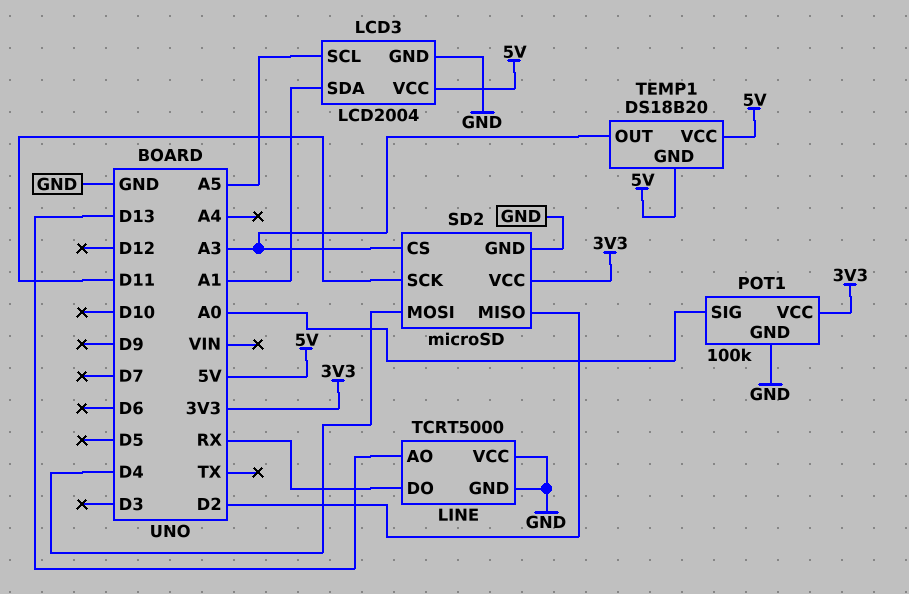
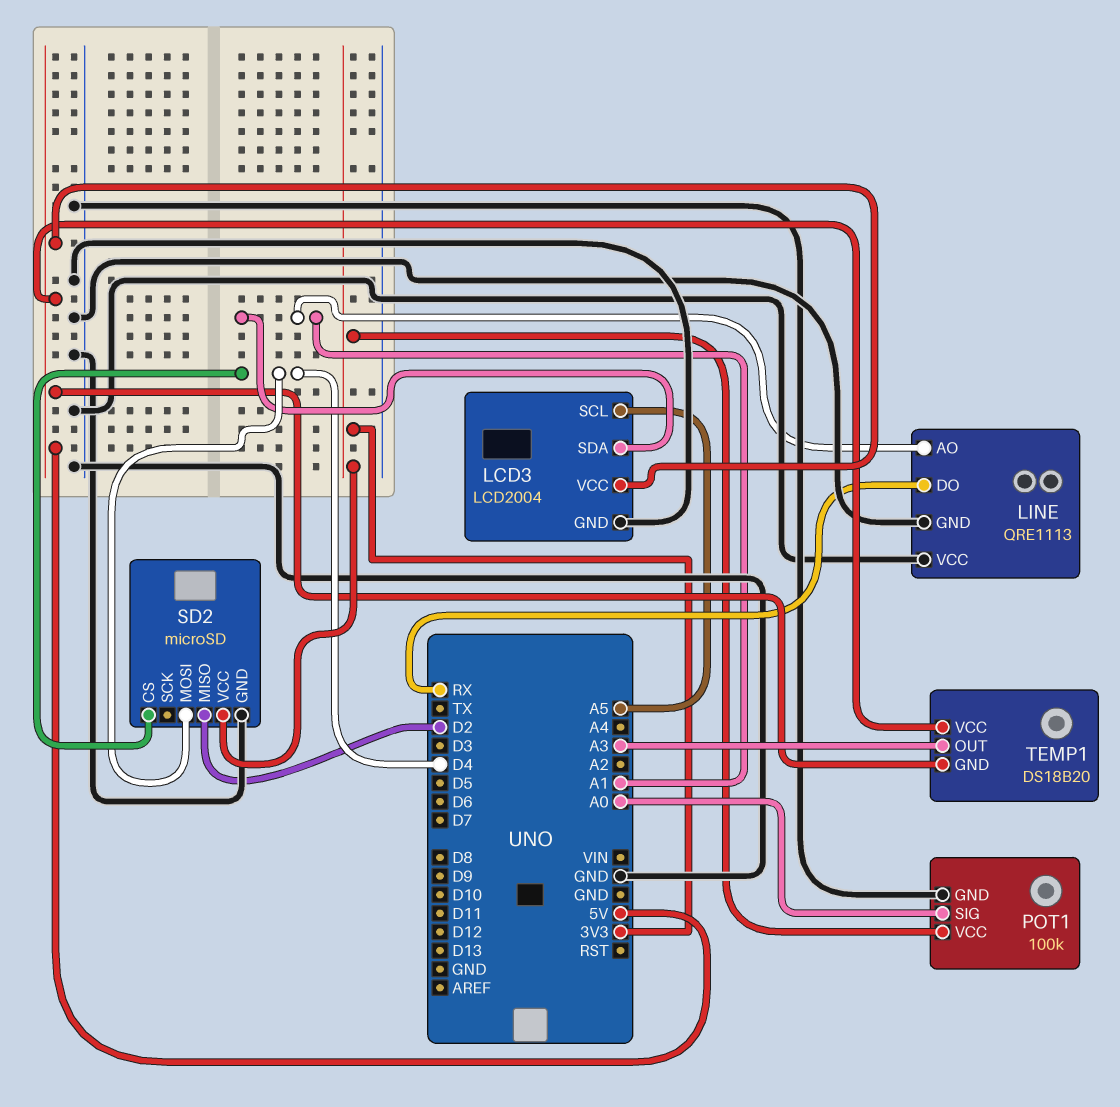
LINE: TCRT5000 -> QRE1113
LINE pin AO: D13 -> A1
SD2 pin CS: A3 -> D4
SD2 pin SCK: D11 -> none

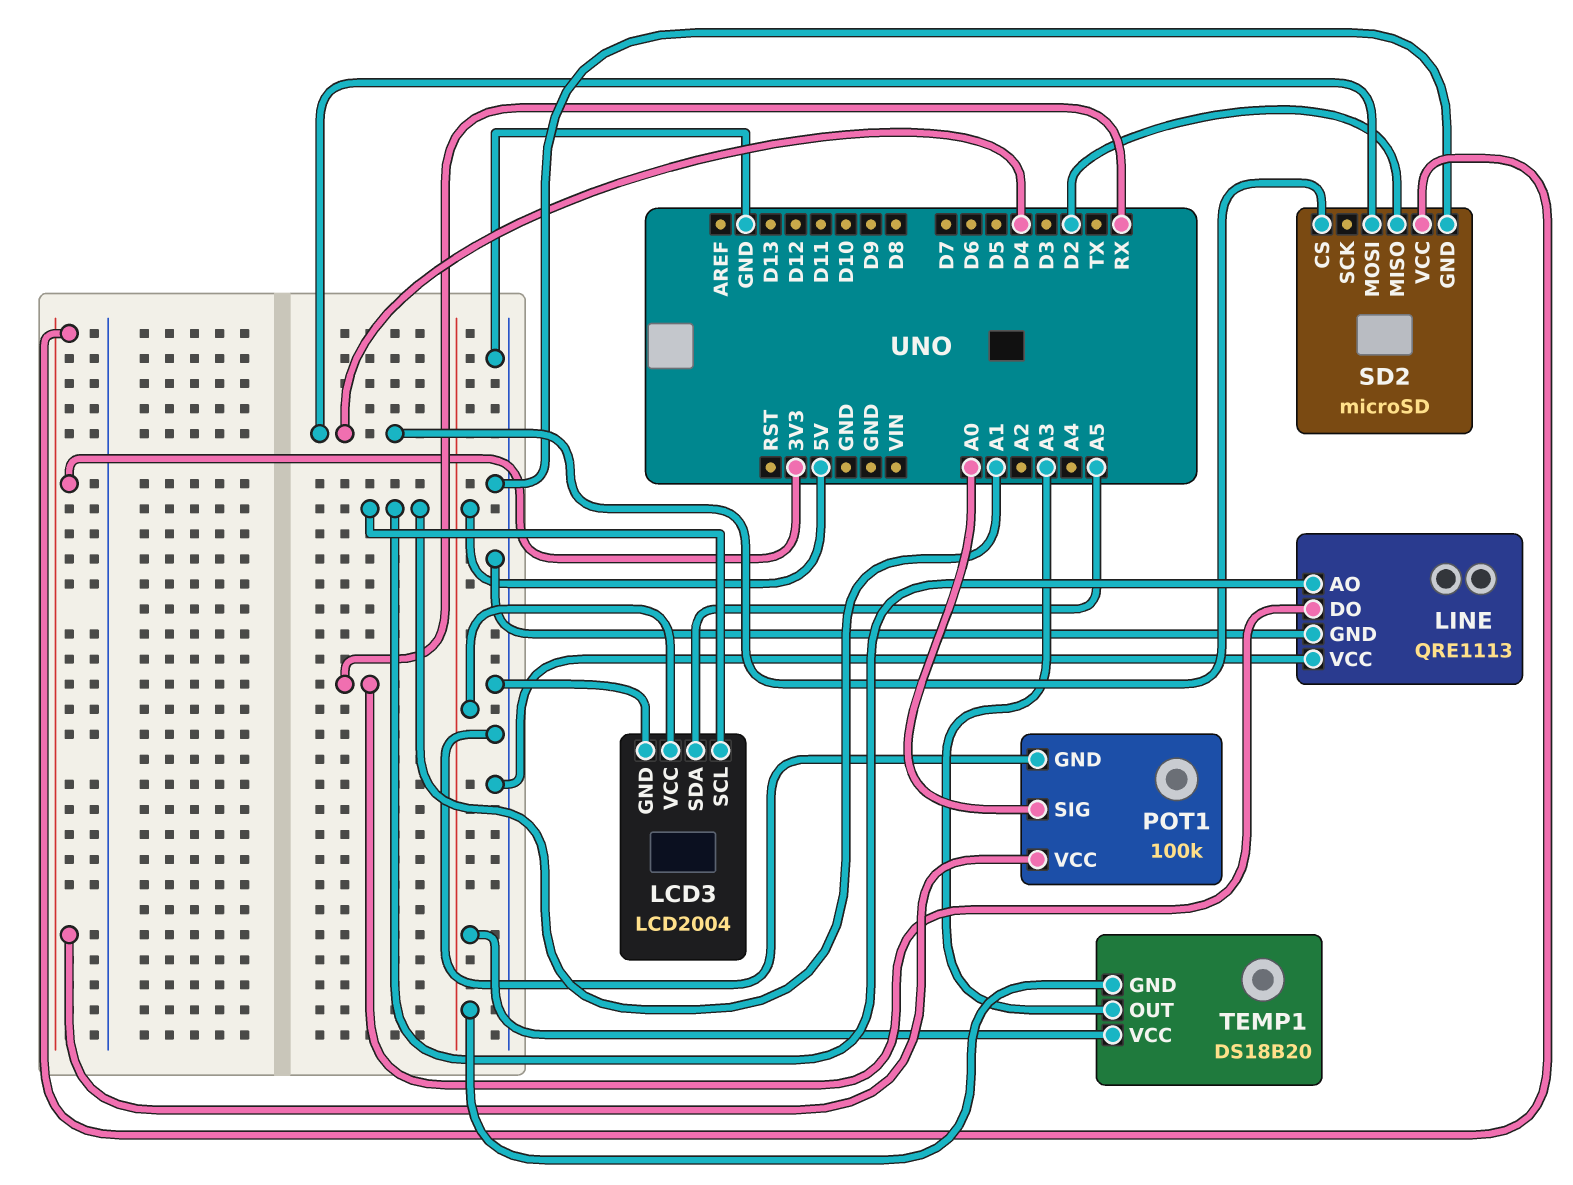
LCD3 pin SCL: A5 -> A1
LCD3 pin SDA: A1 -> A5

